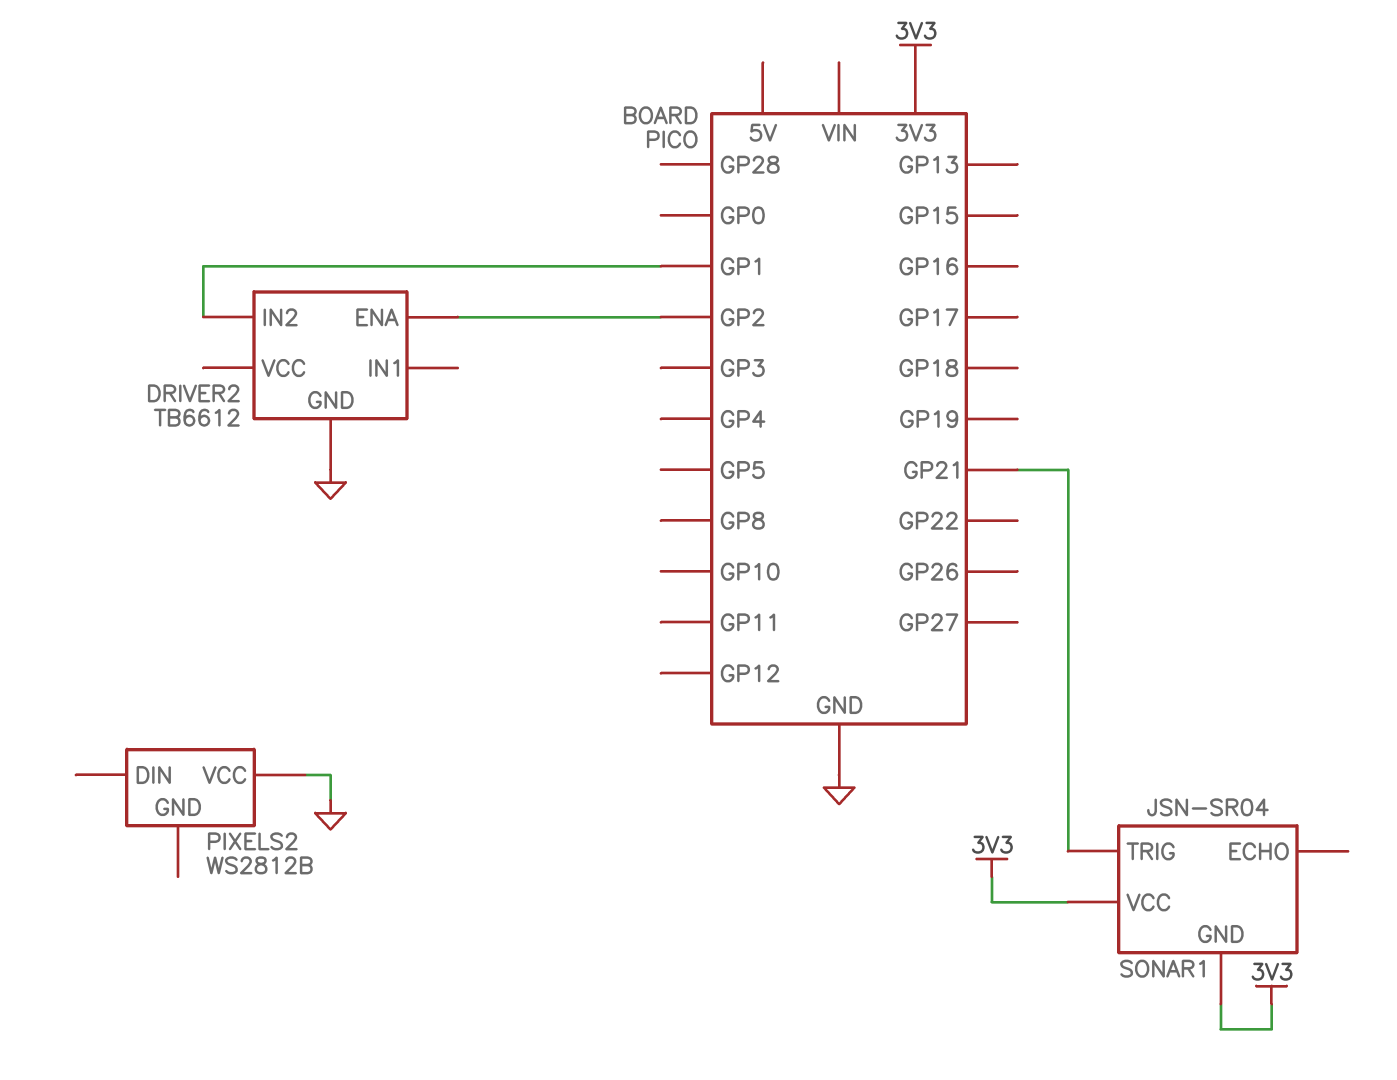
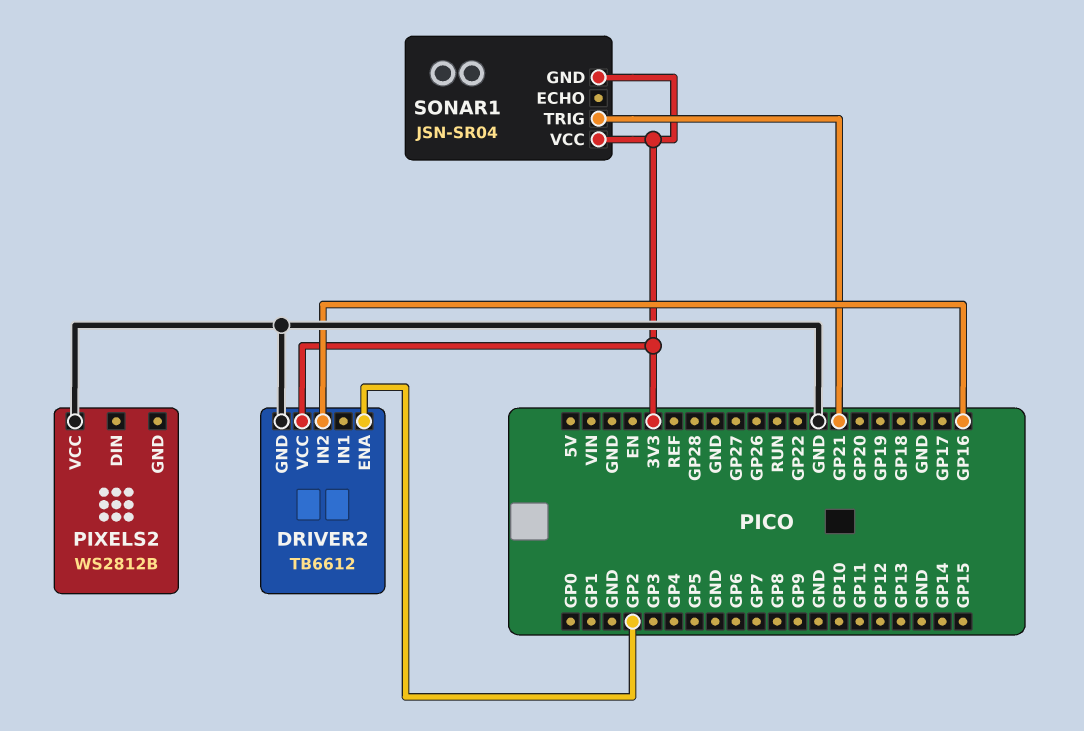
DRIVER2 pin IN2: GP1 -> GP16
DRIVER2 pin VCC: none -> 3V3

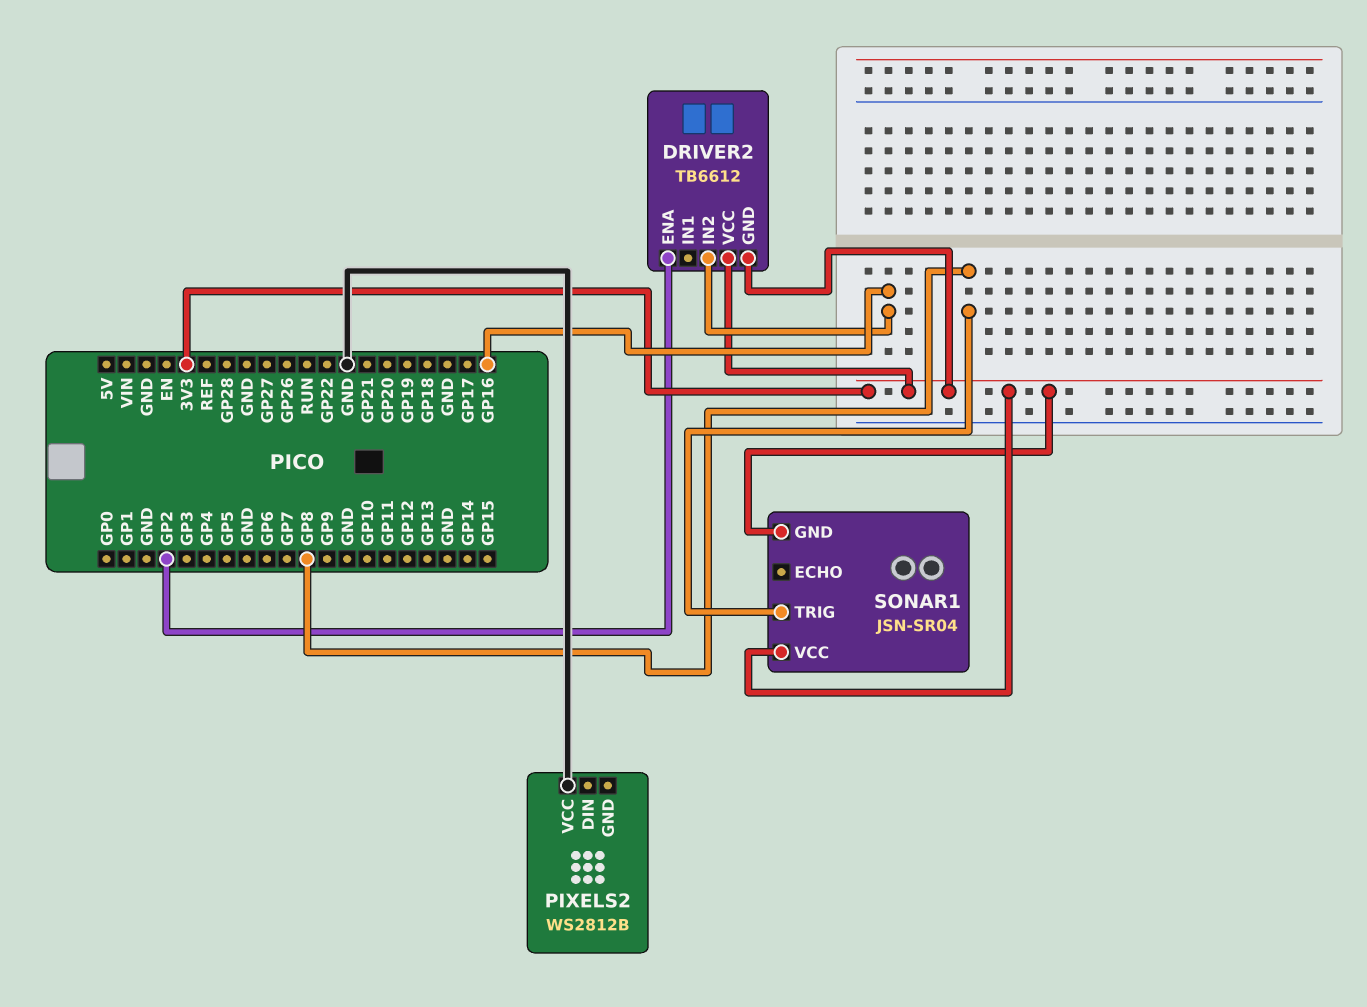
DRIVER2 pin GND: GND -> 3V3
SONAR1 pin TRIG: GP21 -> GP8

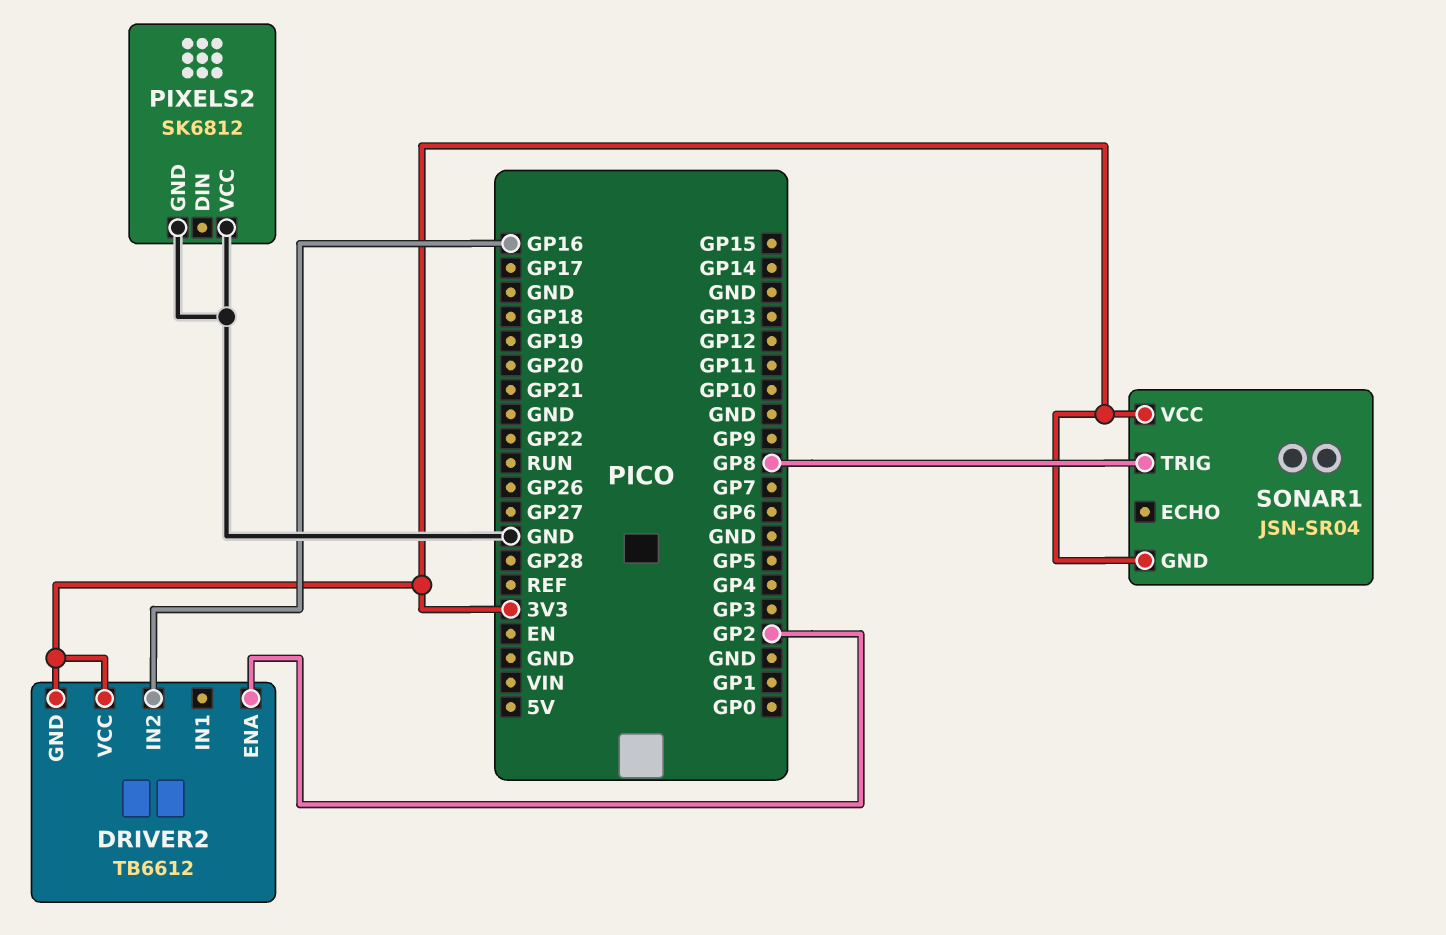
PIXELS2: WS2812B -> SK6812
PIXELS2 pin GND: none -> GND

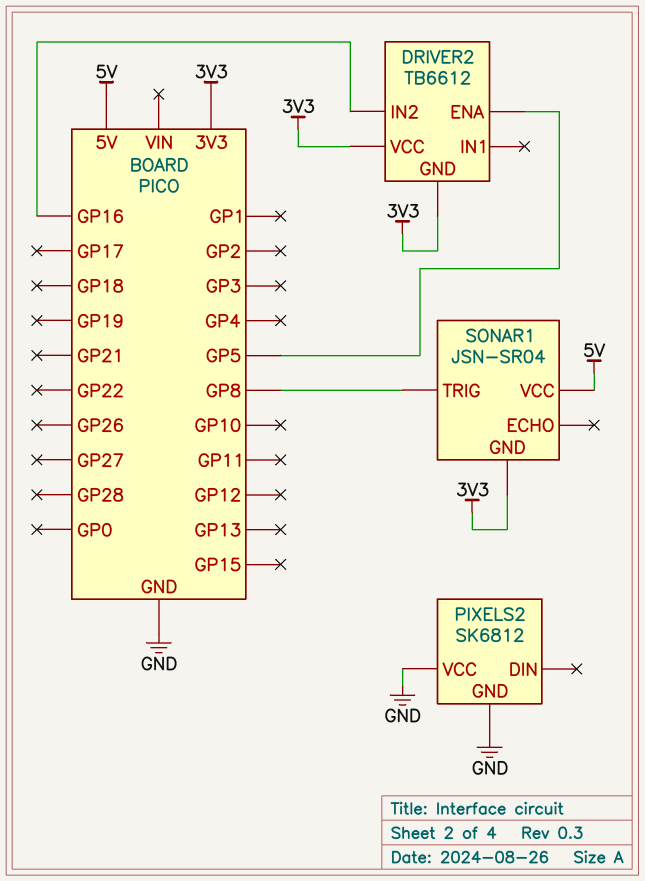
DRIVER2 pin ENA: GP2 -> GP5
SONAR1 pin VCC: 3V3 -> 5V

